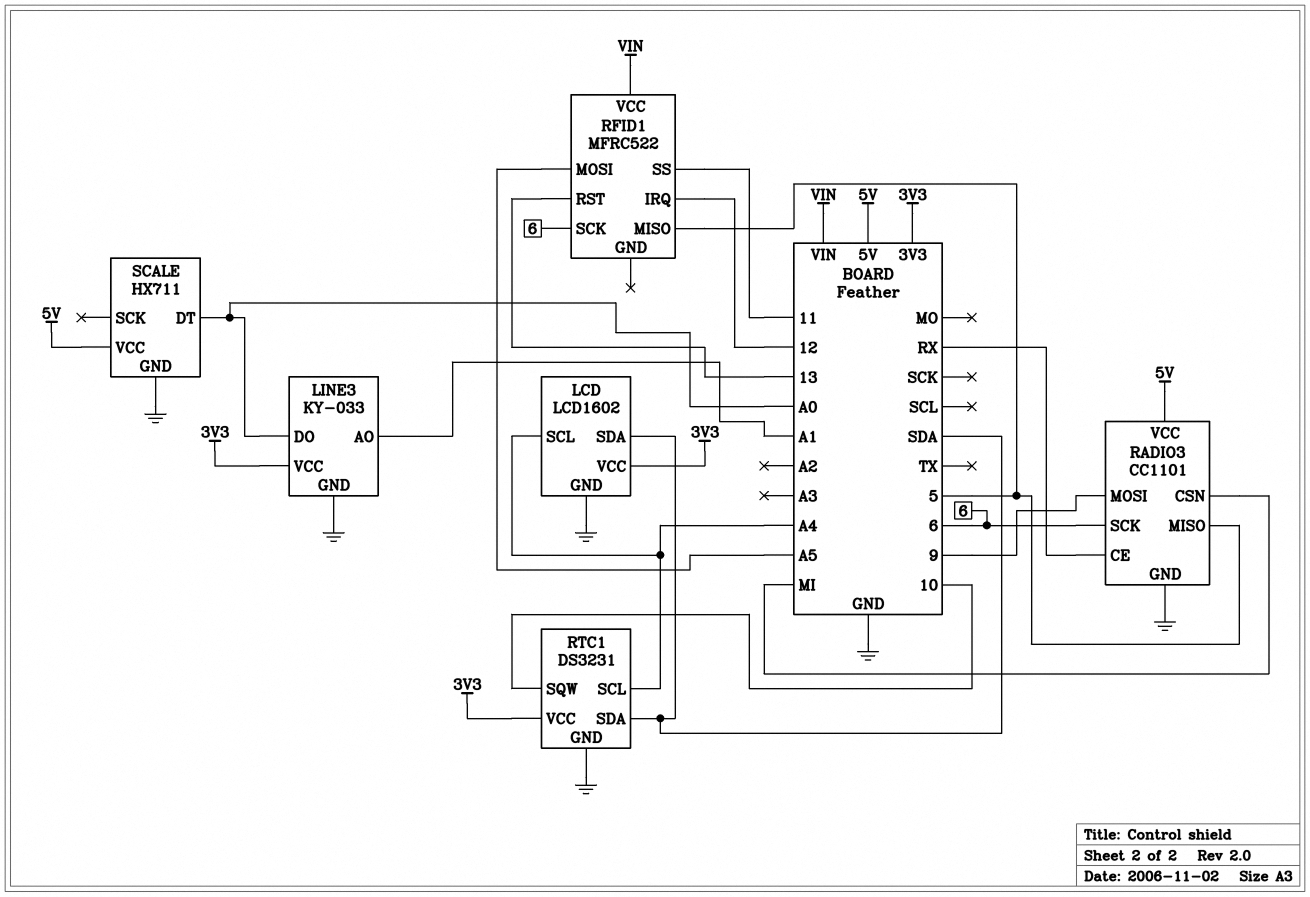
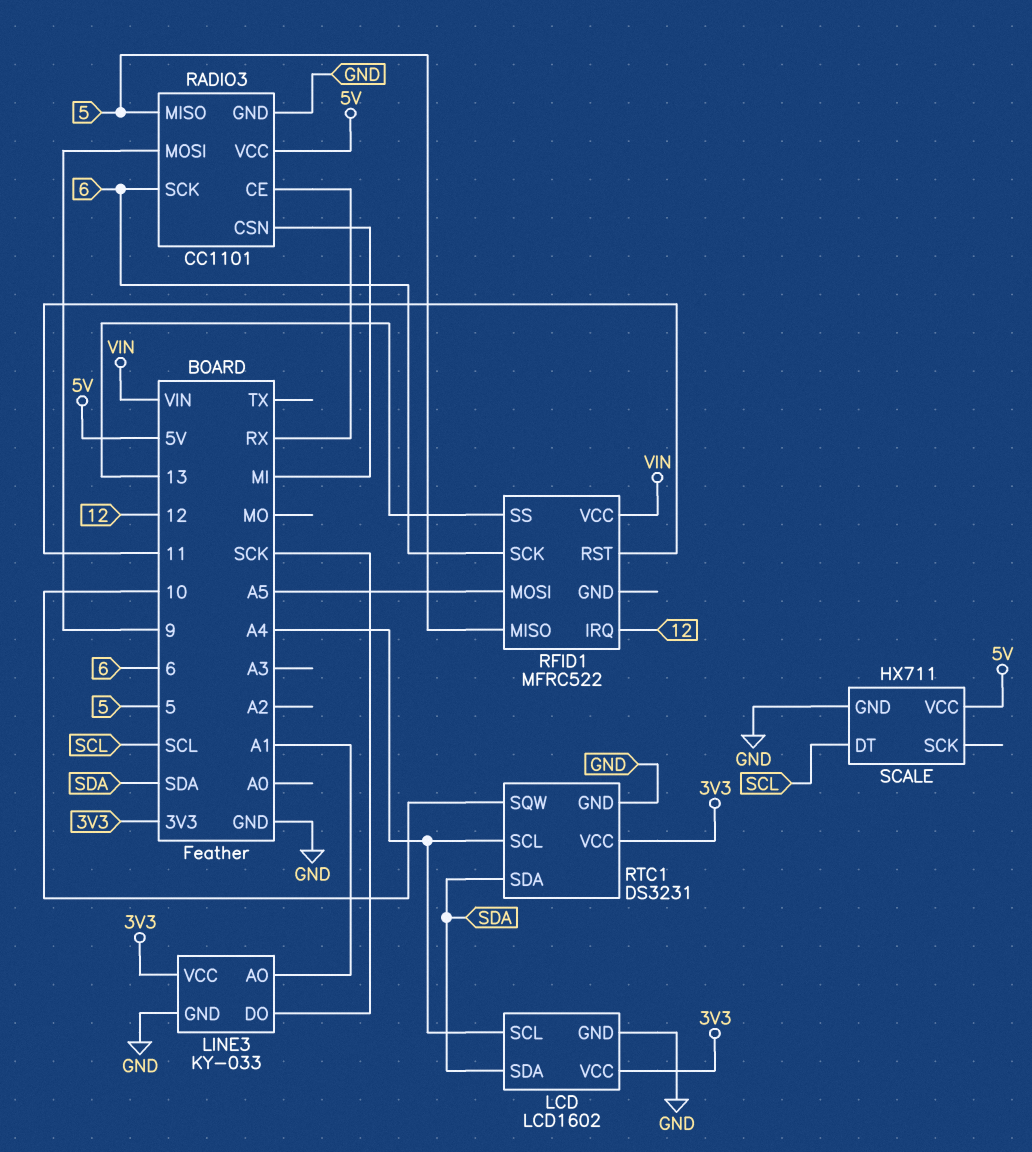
LINE3 pin DO: A0 -> SCK
RFID1 pin RST: 13 -> 11
RFID1 pin SS: 11 -> 13
SCALE pin DT: A0 -> SCL

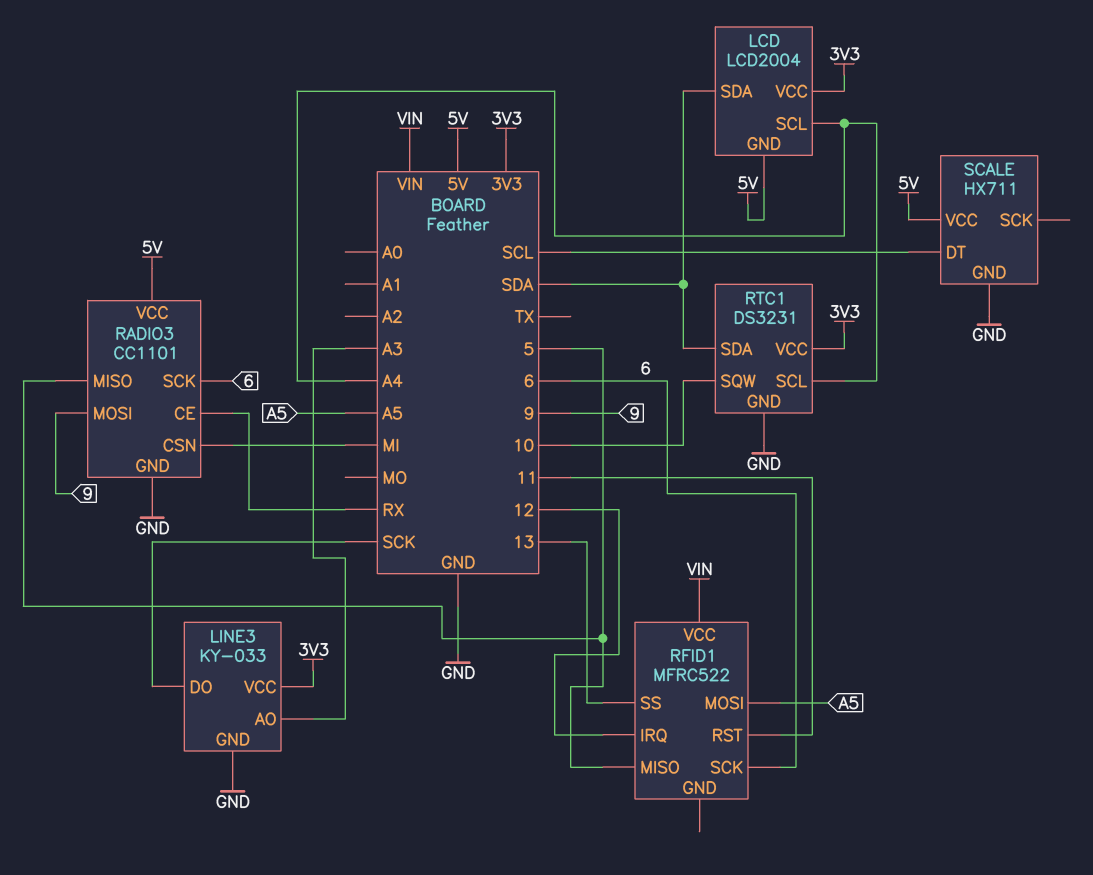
LCD: LCD1602 -> LCD2004
LCD pin GND: GND -> 5V
LINE3 pin AO: A1 -> A3

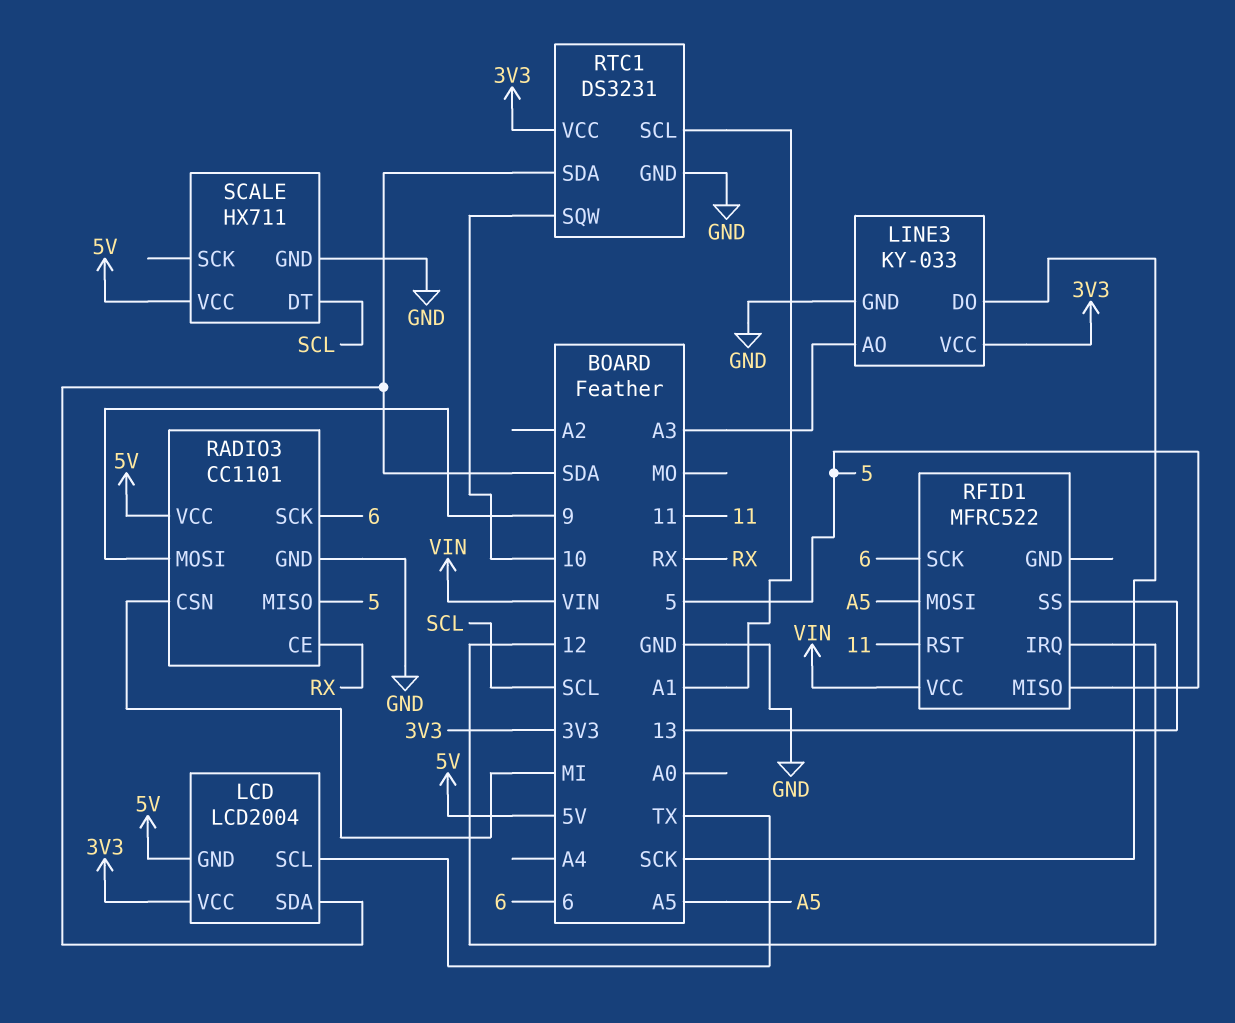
LCD pin SCL: A4 -> TX
RTC1 pin SCL: A4 -> A1

